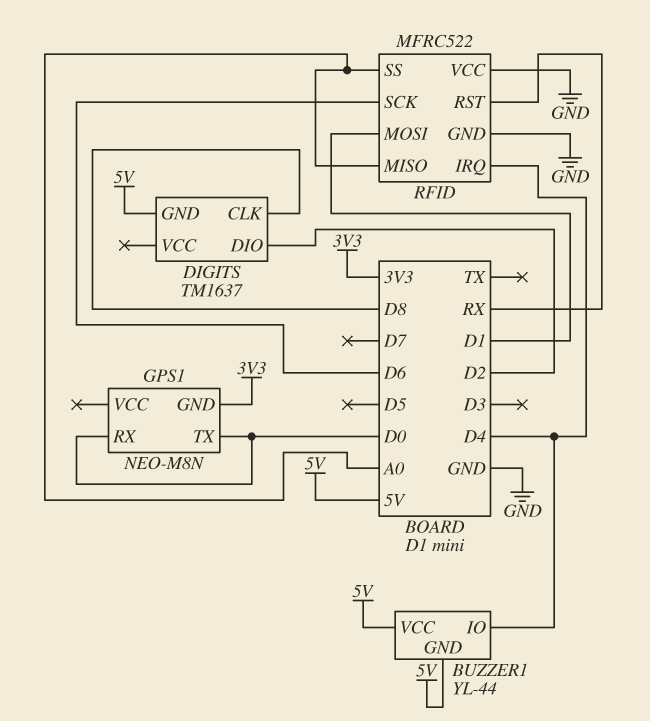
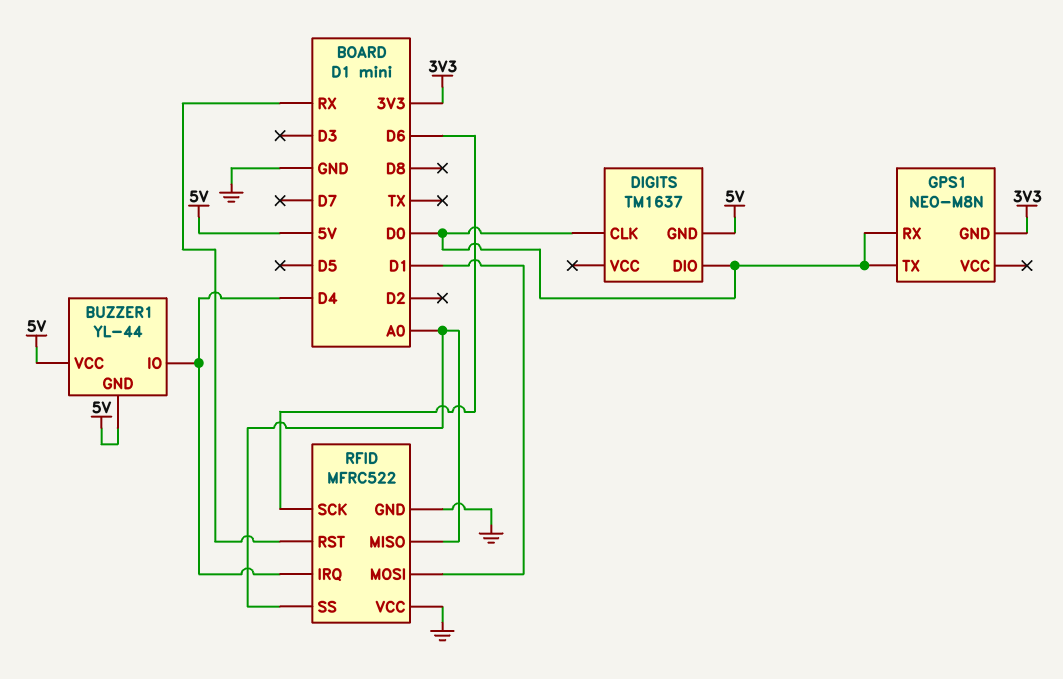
DIGITS pin CLK: D8 -> D0
DIGITS pin DIO: D2 -> D0

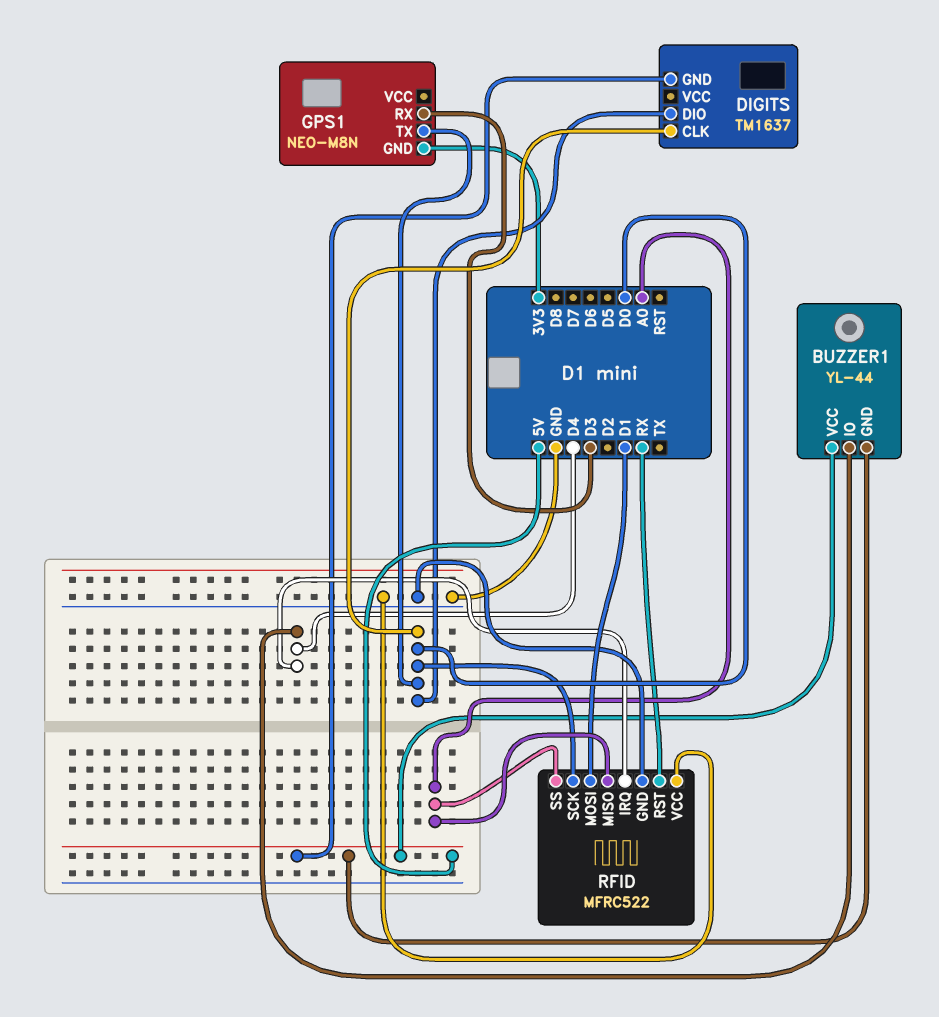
GPS1 pin RX: D0 -> D3
RFID pin SCK: D6 -> D0

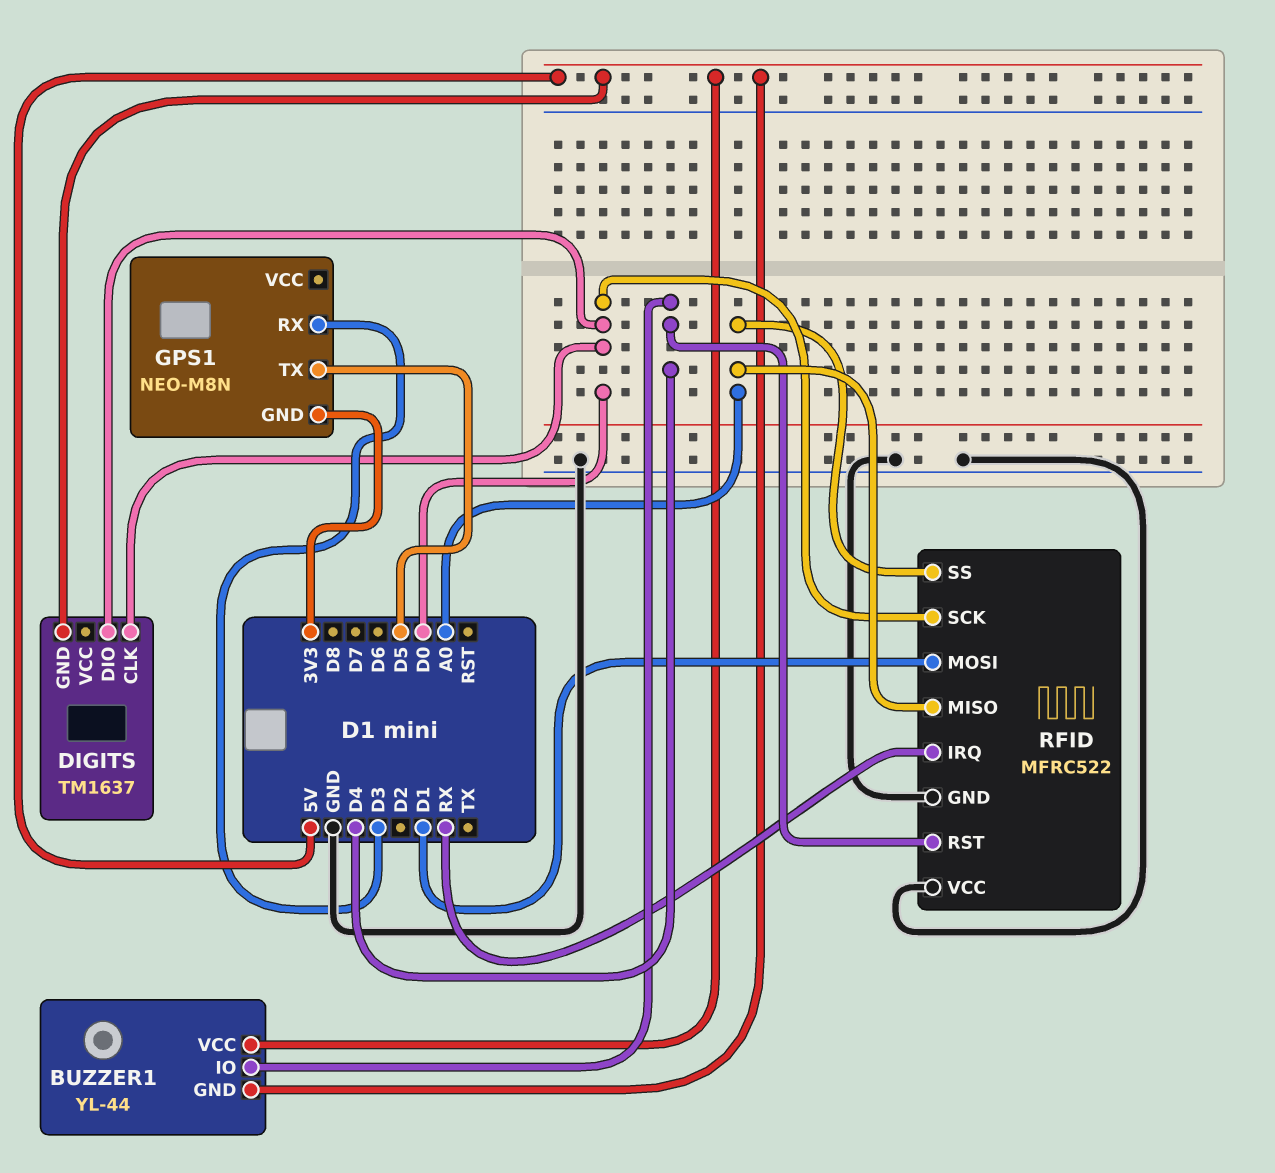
GPS1 pin TX: D0 -> D5
RFID pin IRQ: D4 -> RX
RFID pin RST: RX -> D4

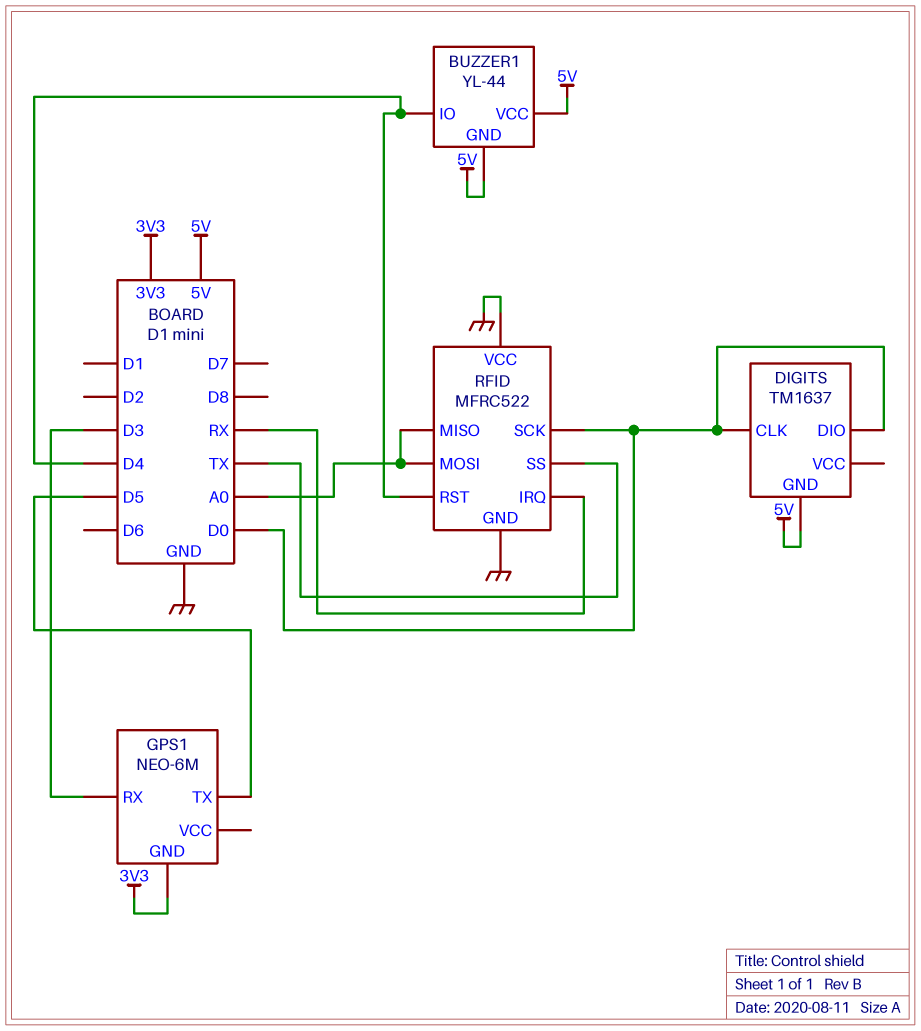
GPS1: NEO-M8N -> NEO-6M
RFID pin MOSI: D1 -> A0
RFID pin SS: A0 -> TX

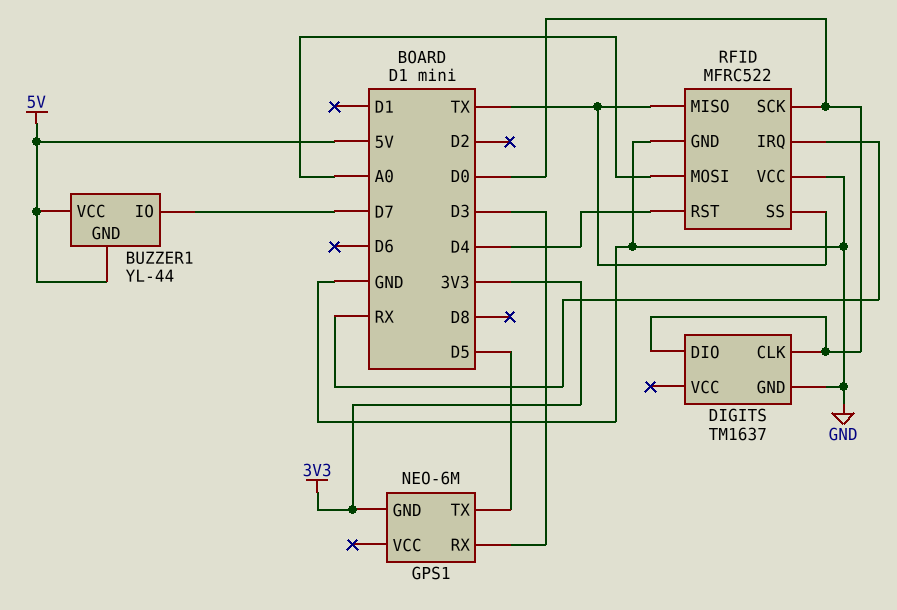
BUZZER1 pin IO: D4 -> D7
DIGITS pin GND: 5V -> GND
RFID pin MISO: A0 -> TX

